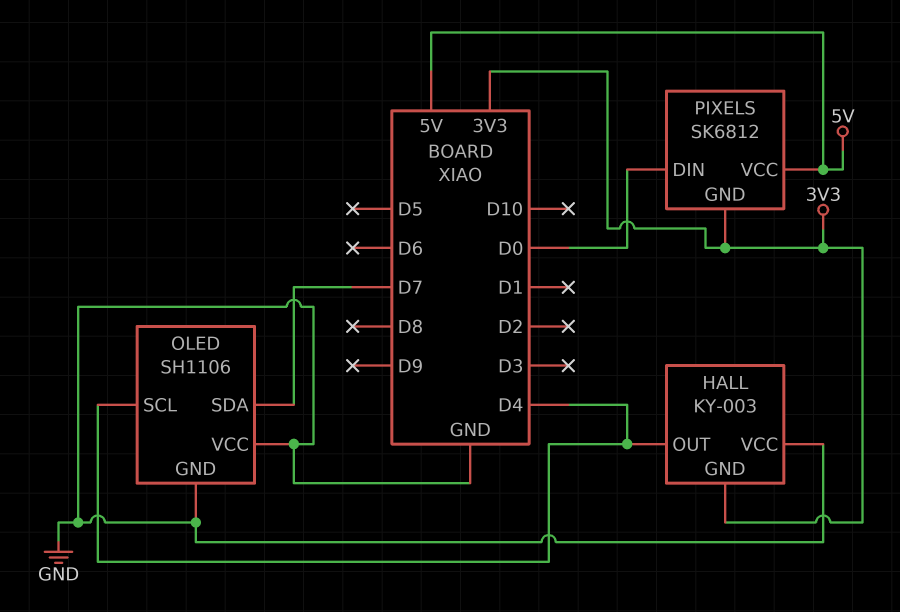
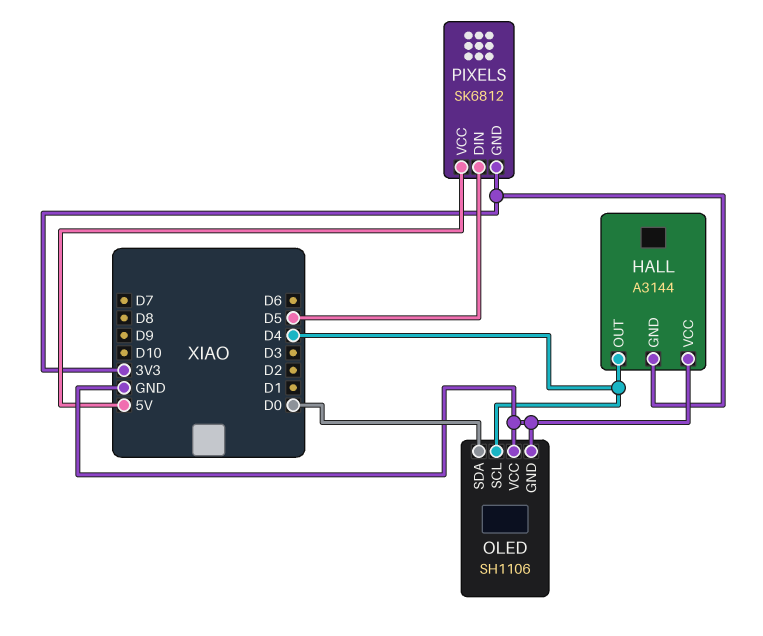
HALL: KY-003 -> A3144
OLED pin SDA: D7 -> D0
PIXELS pin DIN: D0 -> D5

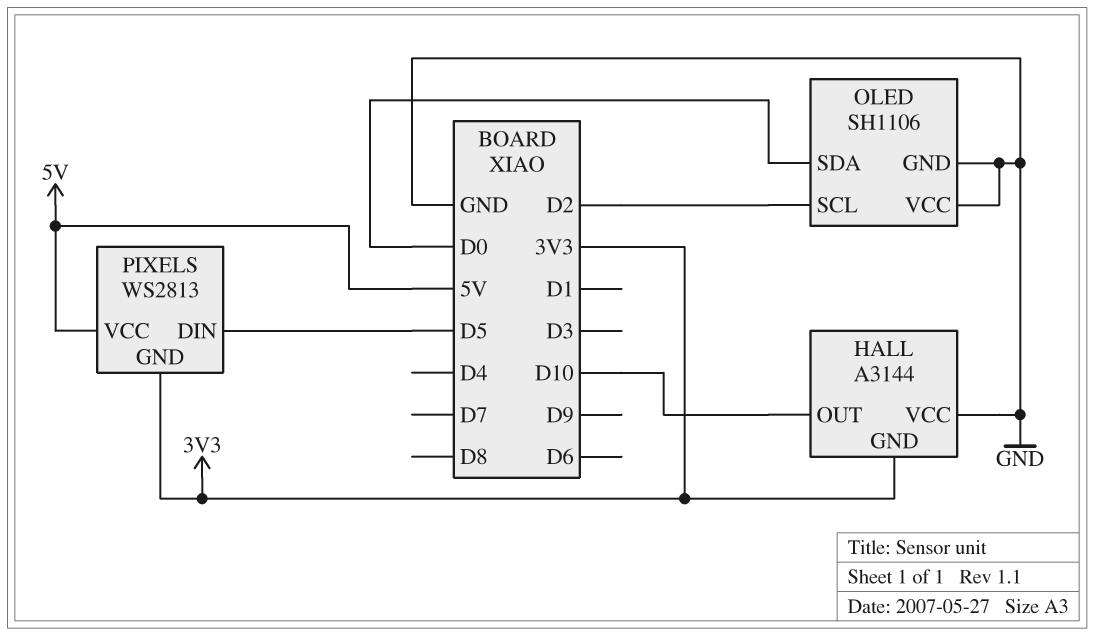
HALL pin OUT: D4 -> D10
OLED pin SCL: D4 -> D2
PIXELS: SK6812 -> WS2813

